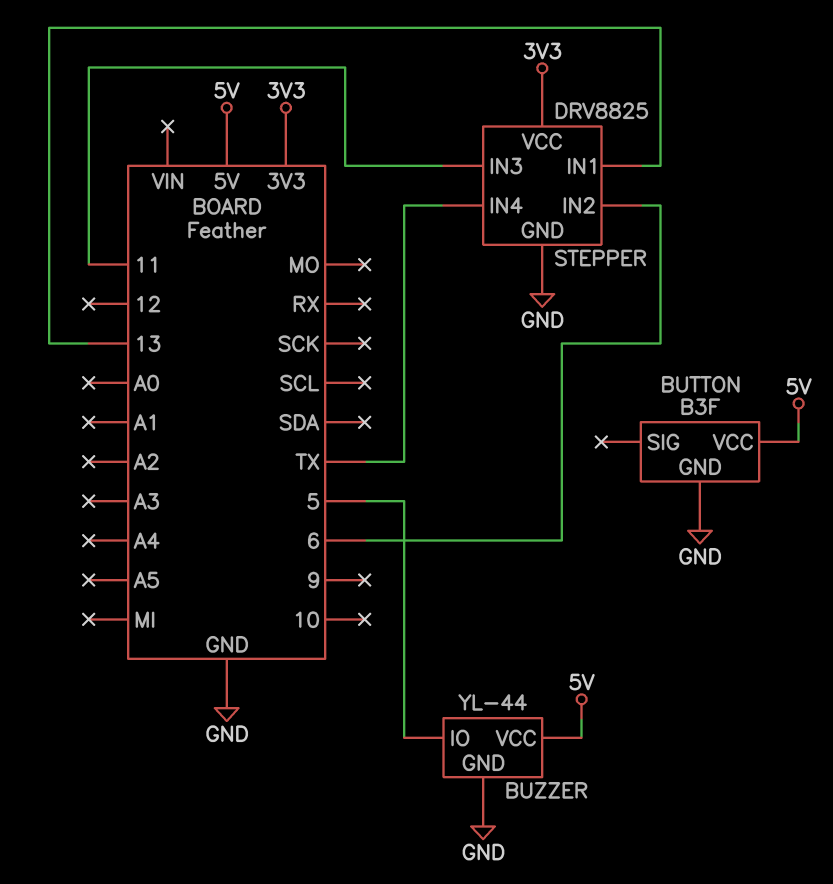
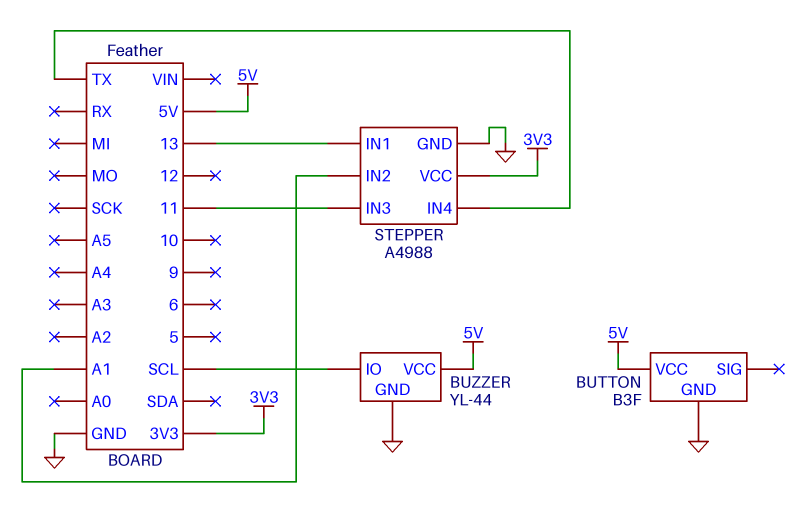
BUZZER pin IO: 5 -> SCL
STEPPER: DRV8825 -> A4988
STEPPER pin IN2: 6 -> A1

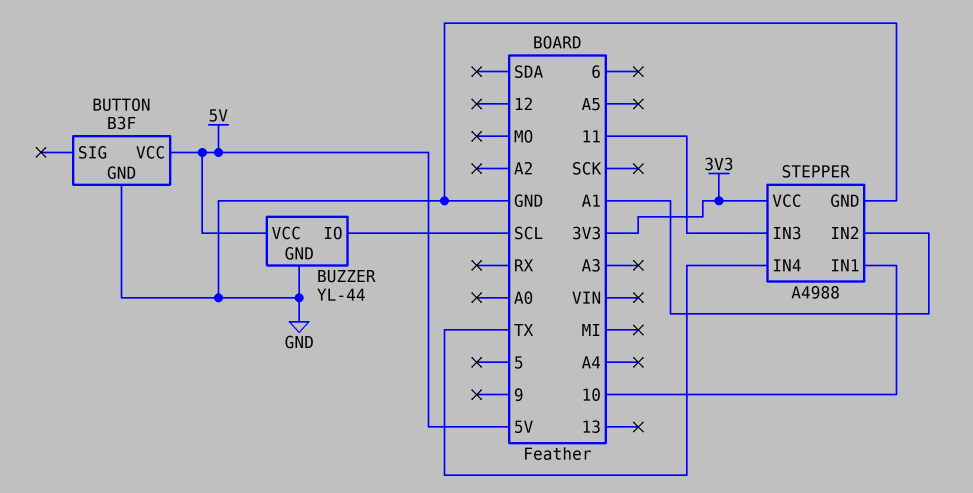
STEPPER pin IN1: 13 -> 10

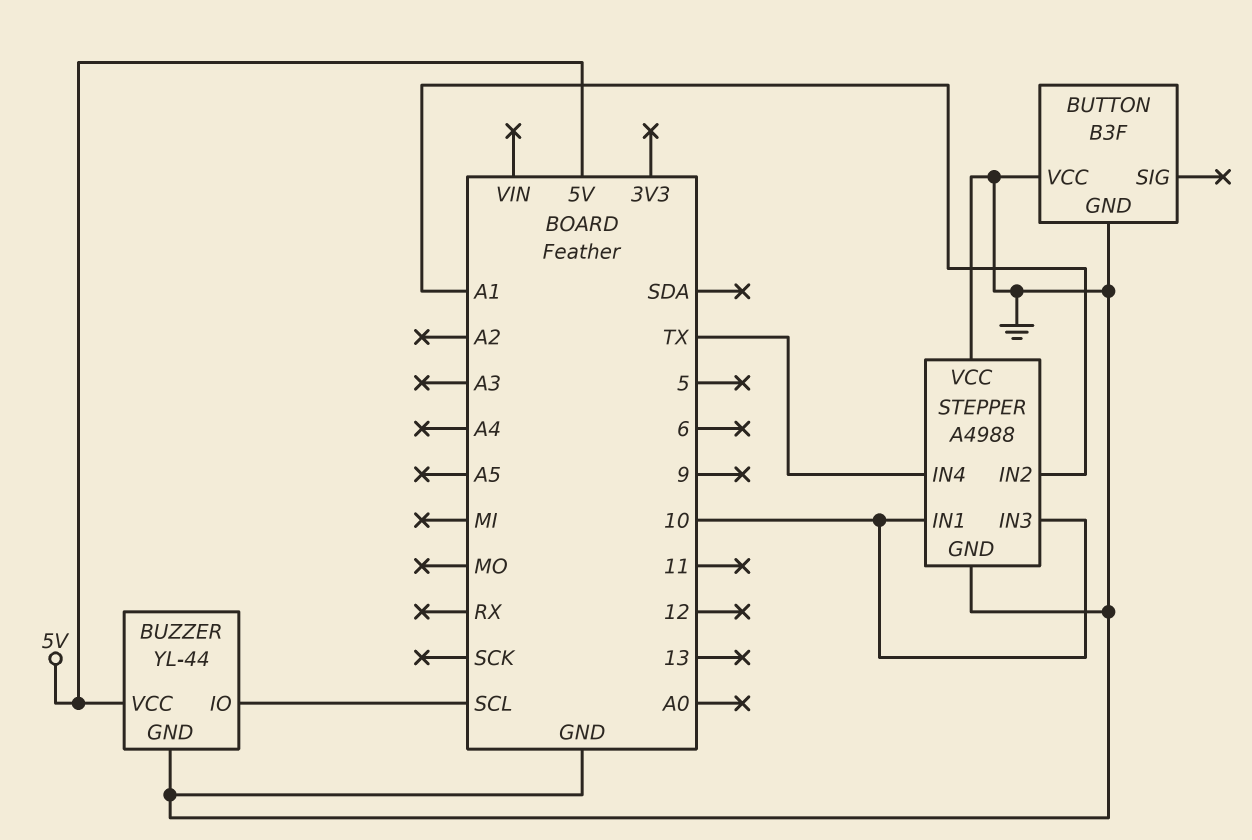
BUTTON pin VCC: 5V -> GND
STEPPER pin IN3: 11 -> 10
STEPPER pin VCC: 3V3 -> GND

